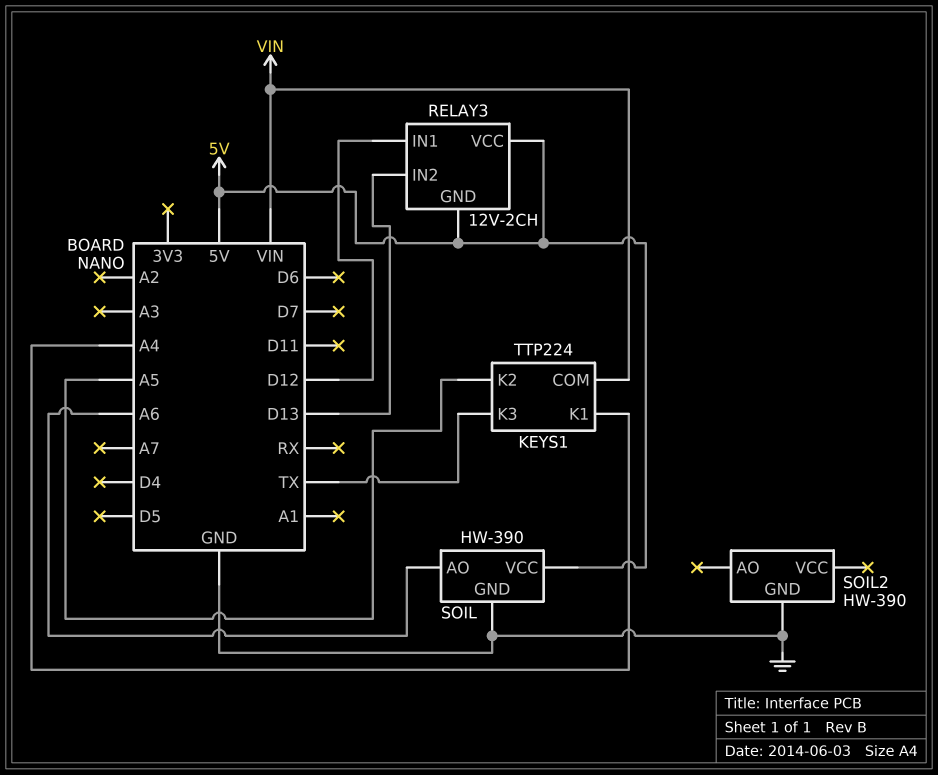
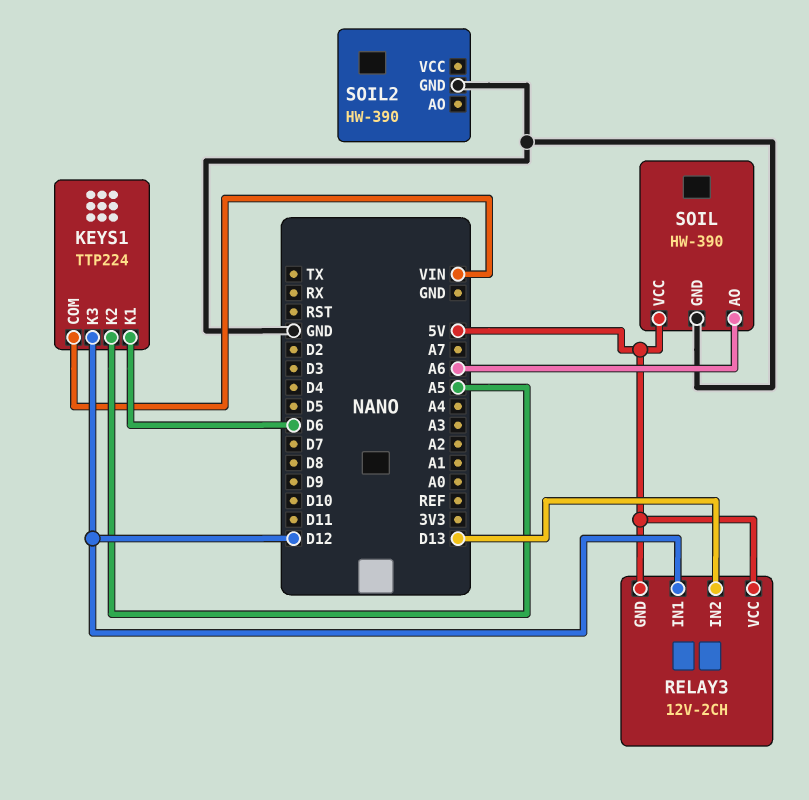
KEYS1 pin K1: A4 -> D6
KEYS1 pin K3: TX -> D12

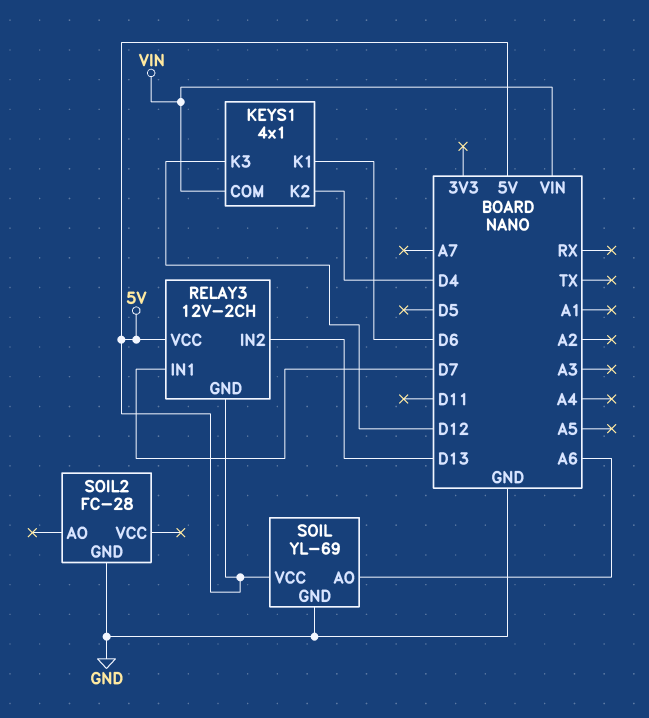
KEYS1: TTP224 -> 4x1
KEYS1 pin K2: A5 -> D4
RELAY3 pin IN1: D12 -> D7
SOIL: HW-390 -> YL-69
SOIL2: HW-390 -> FC-28

